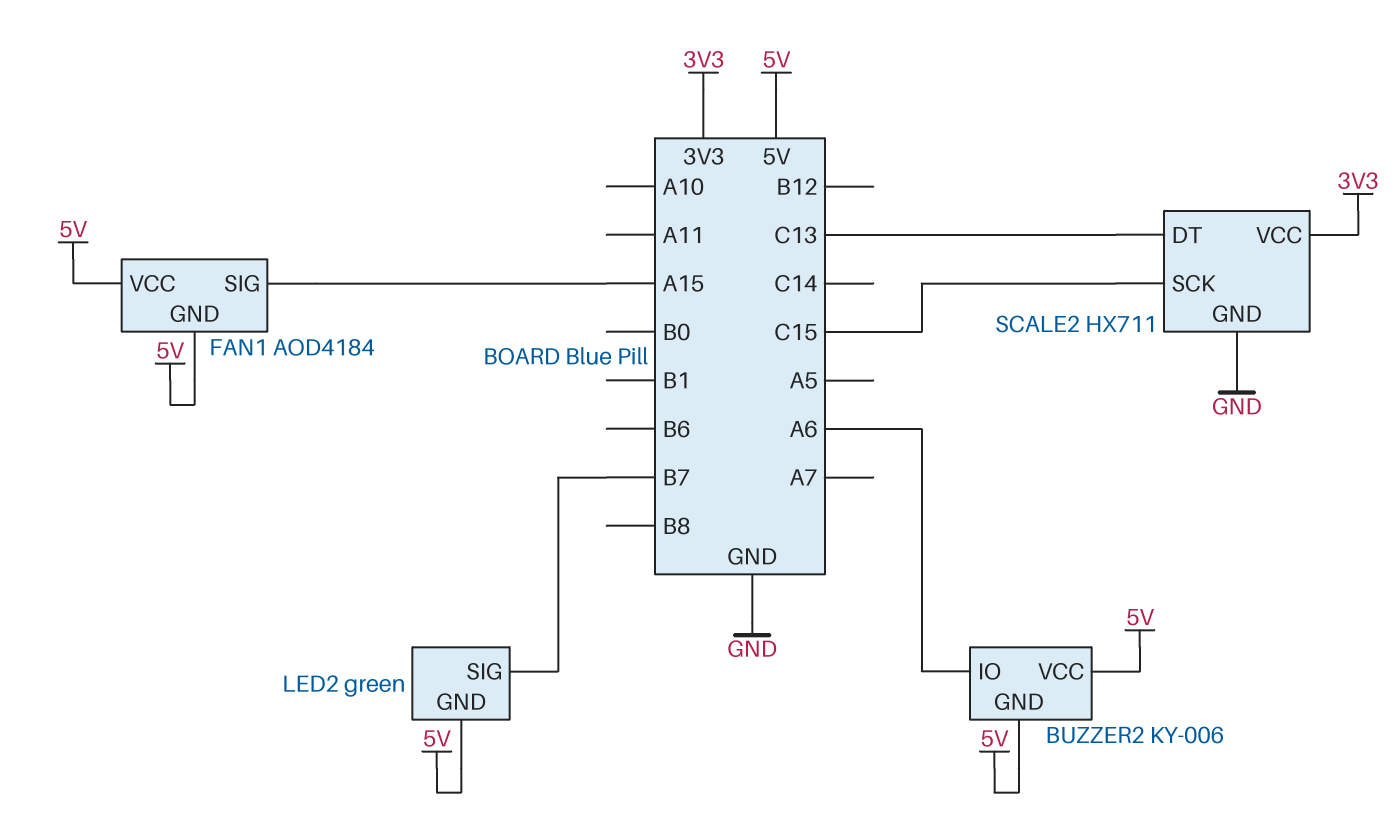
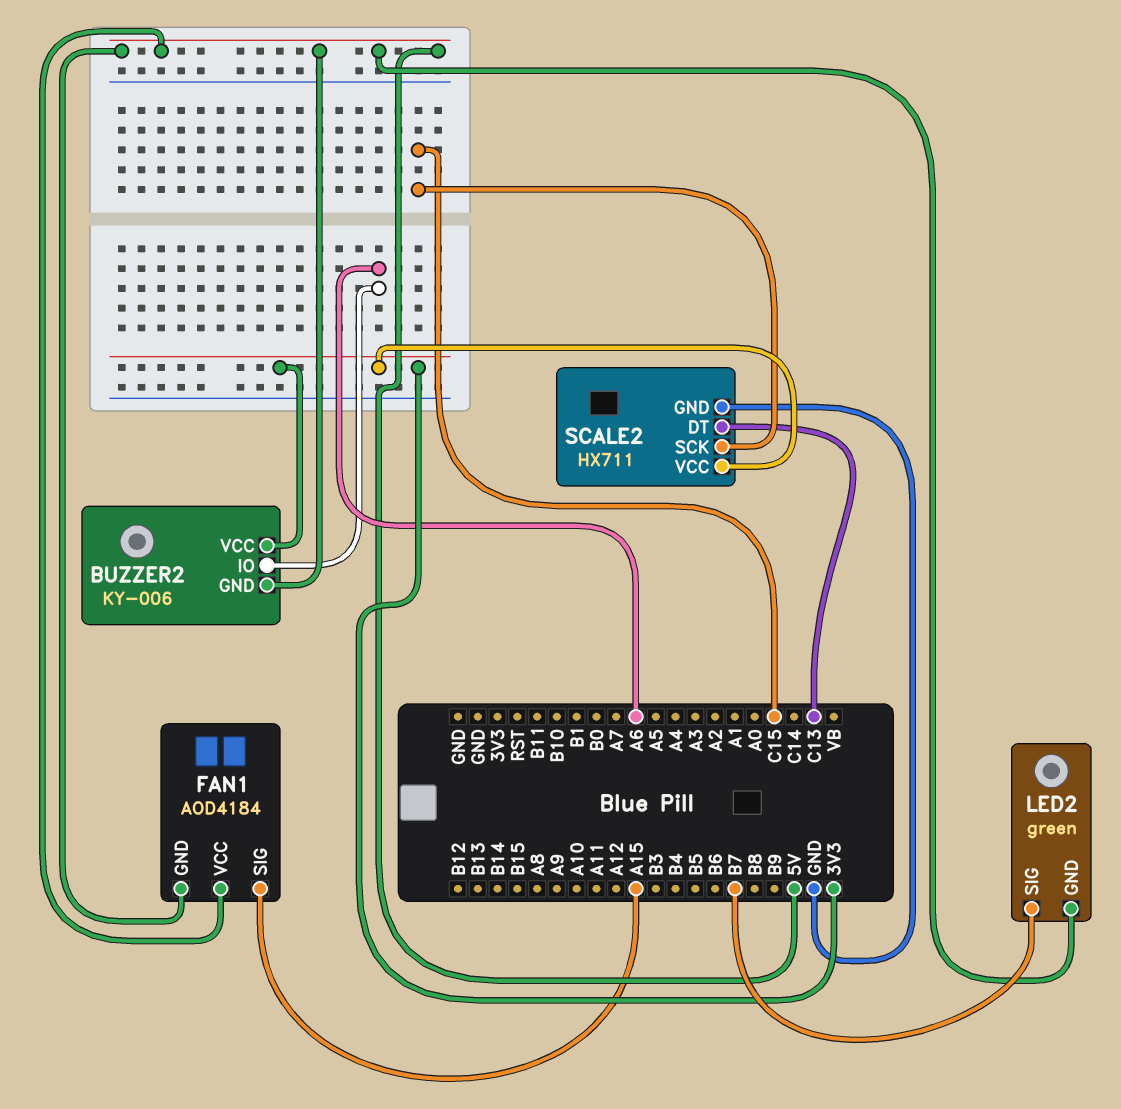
BUZZER2 pin VCC: 5V -> 3V3

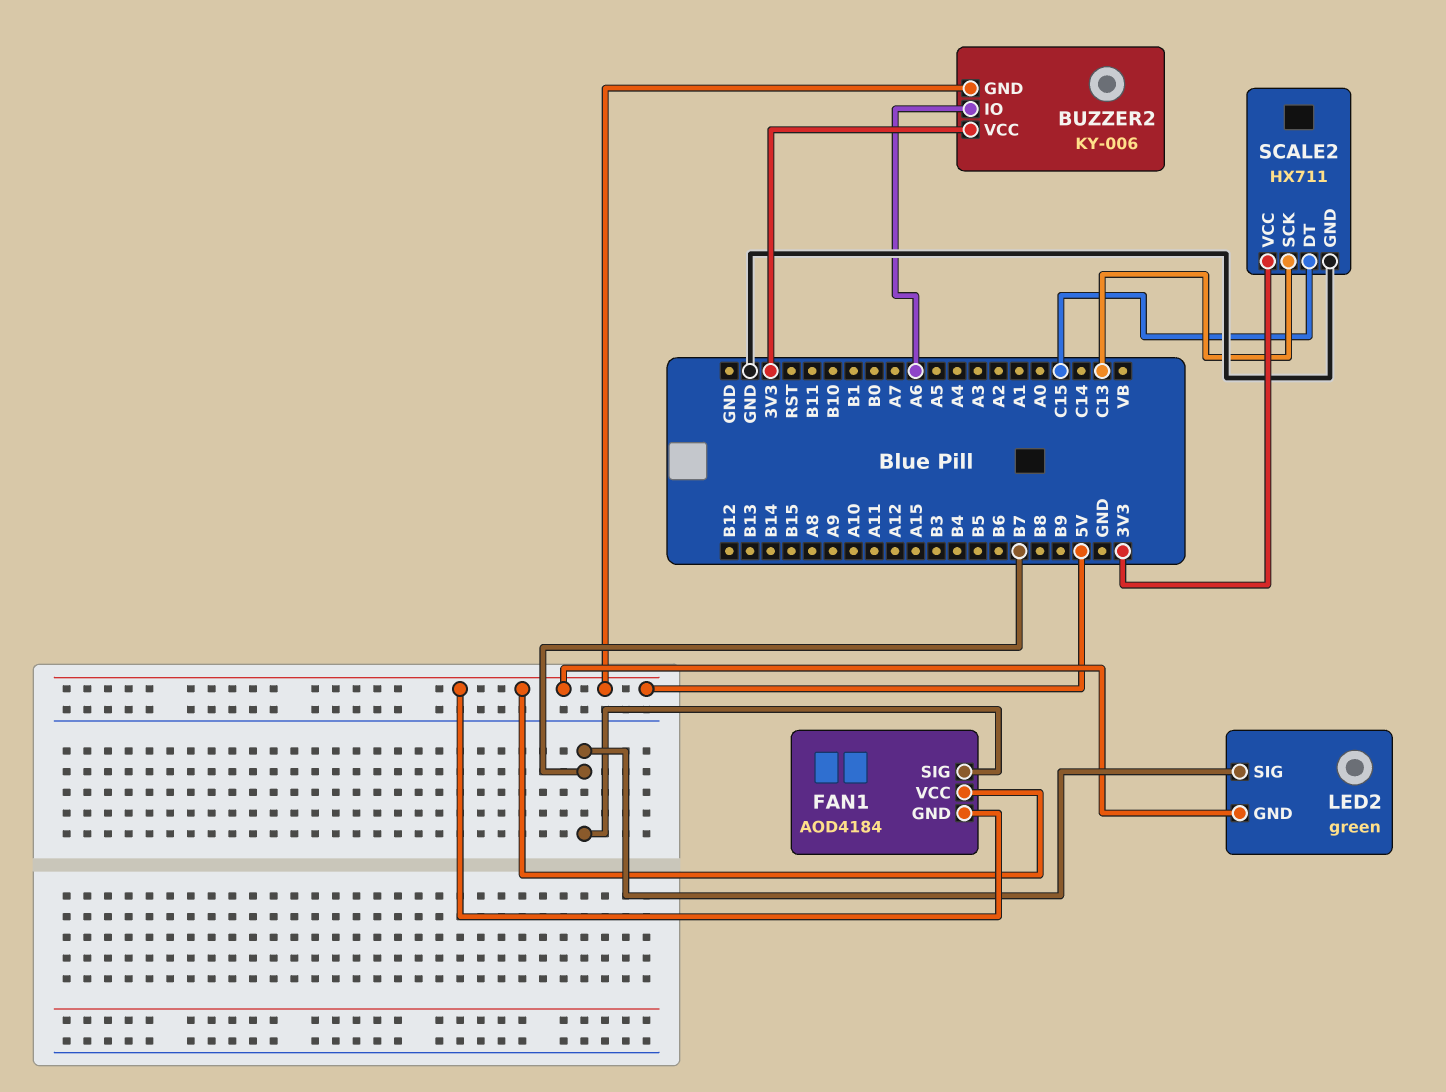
FAN1 pin SIG: A15 -> B7
SCALE2 pin DT: C13 -> C15
SCALE2 pin SCK: C15 -> C13

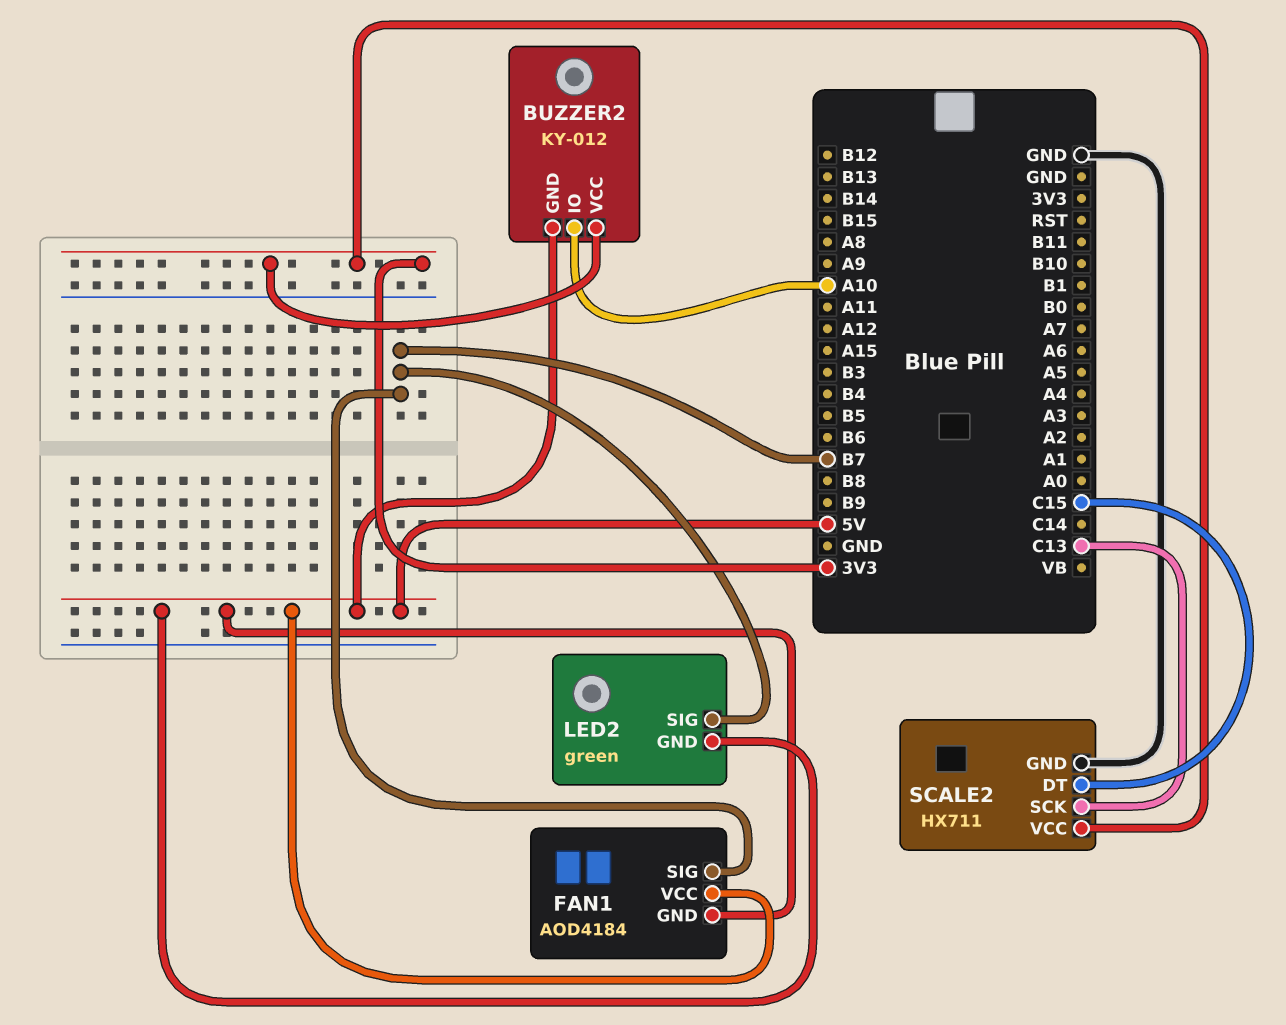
BUZZER2: KY-006 -> KY-012
BUZZER2 pin IO: A6 -> A10

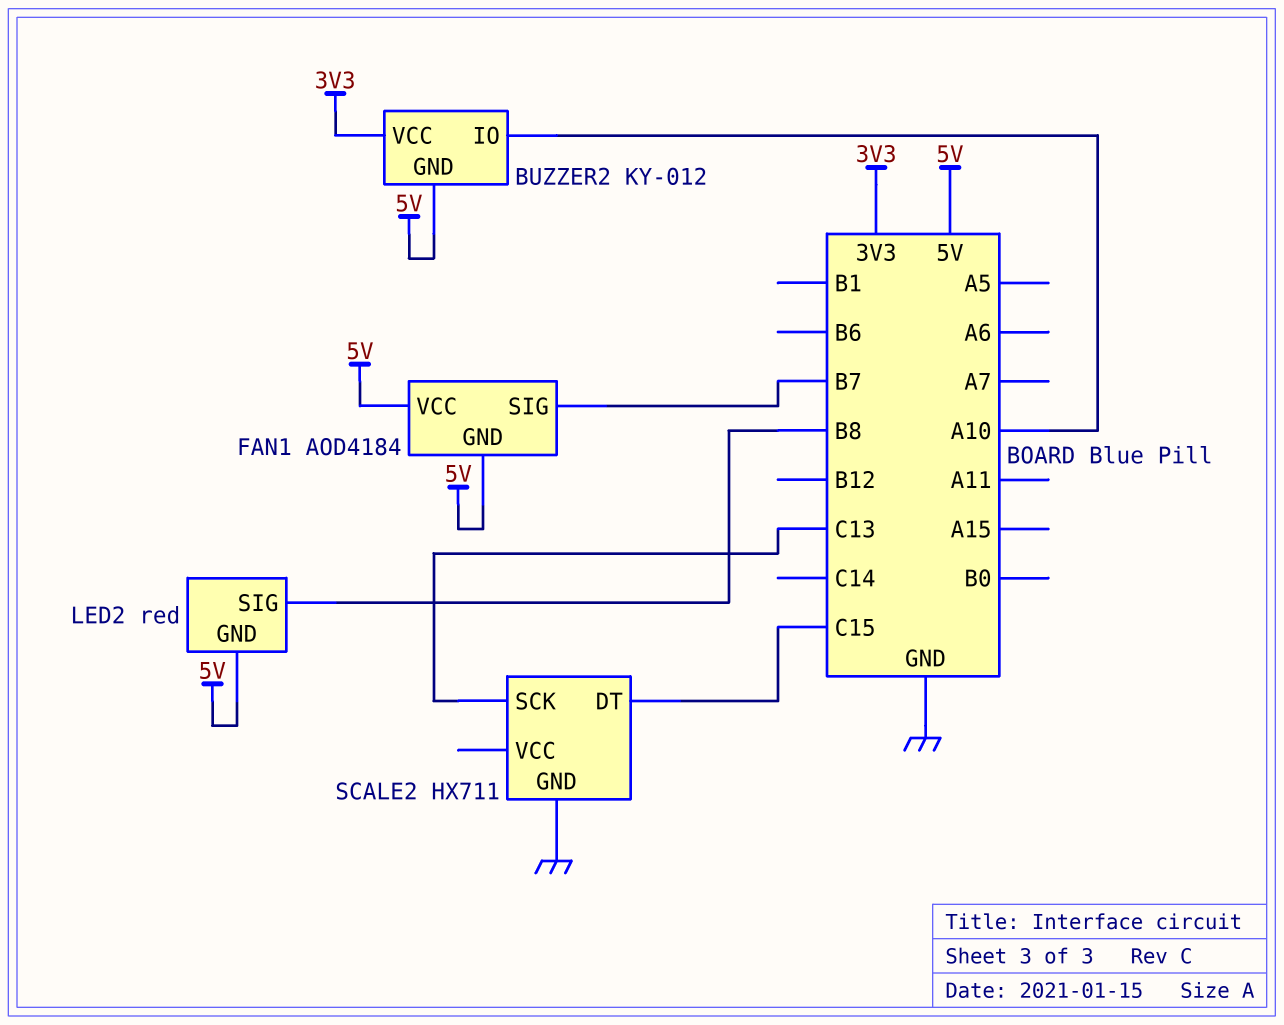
LED2: green -> red
LED2 pin SIG: B7 -> B8
SCALE2 pin VCC: 3V3 -> none

